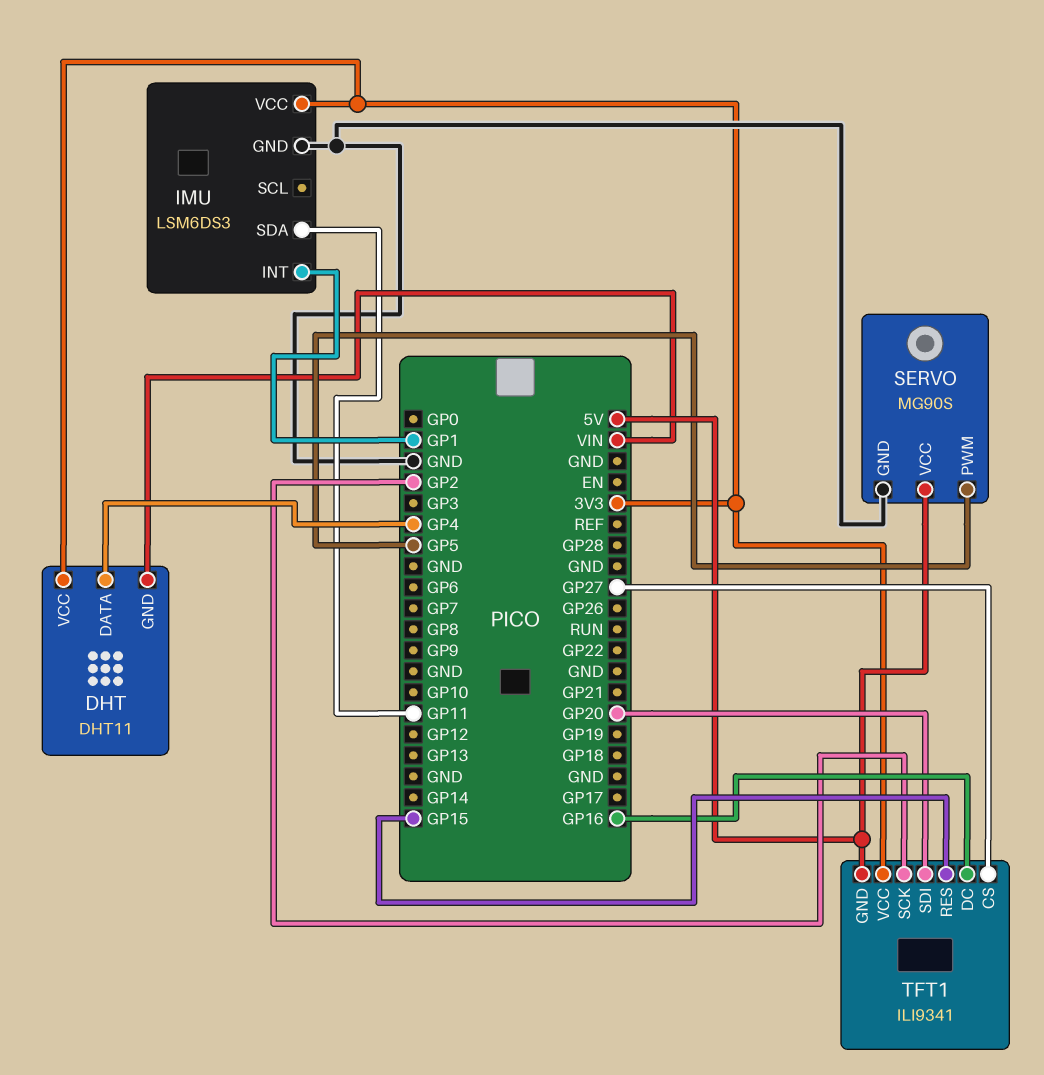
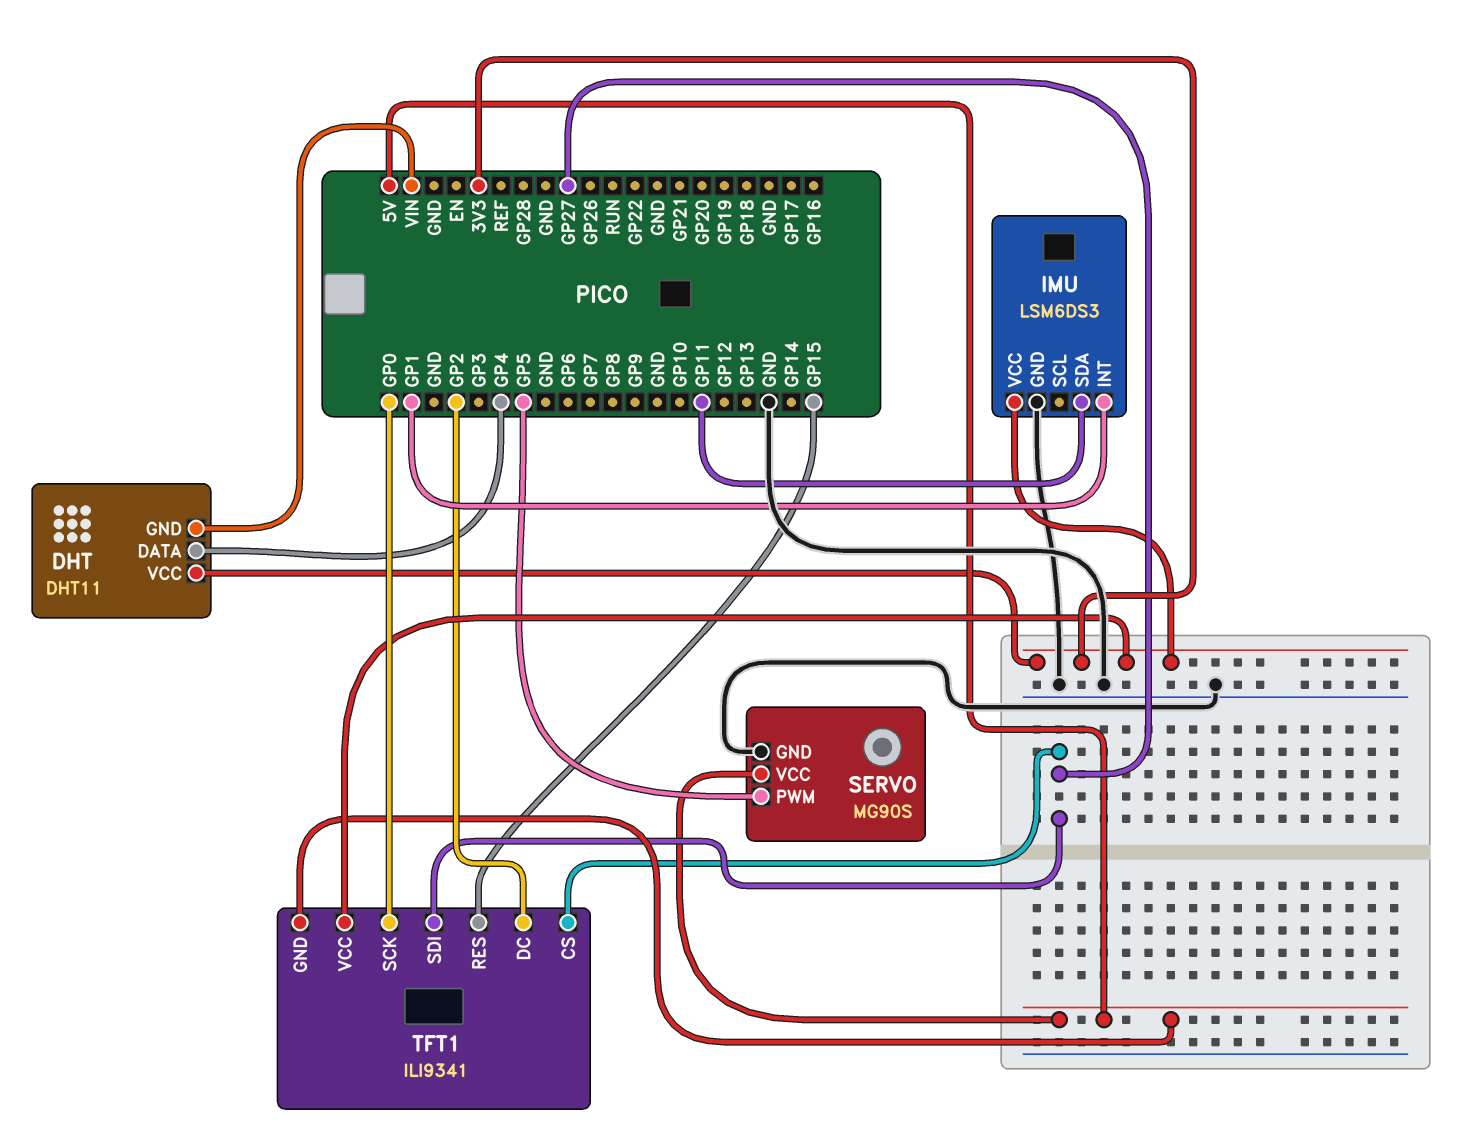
TFT1 pin DC: GP16 -> GP2
TFT1 pin SCK: GP2 -> GP0
TFT1 pin SDI: GP20 -> GP27

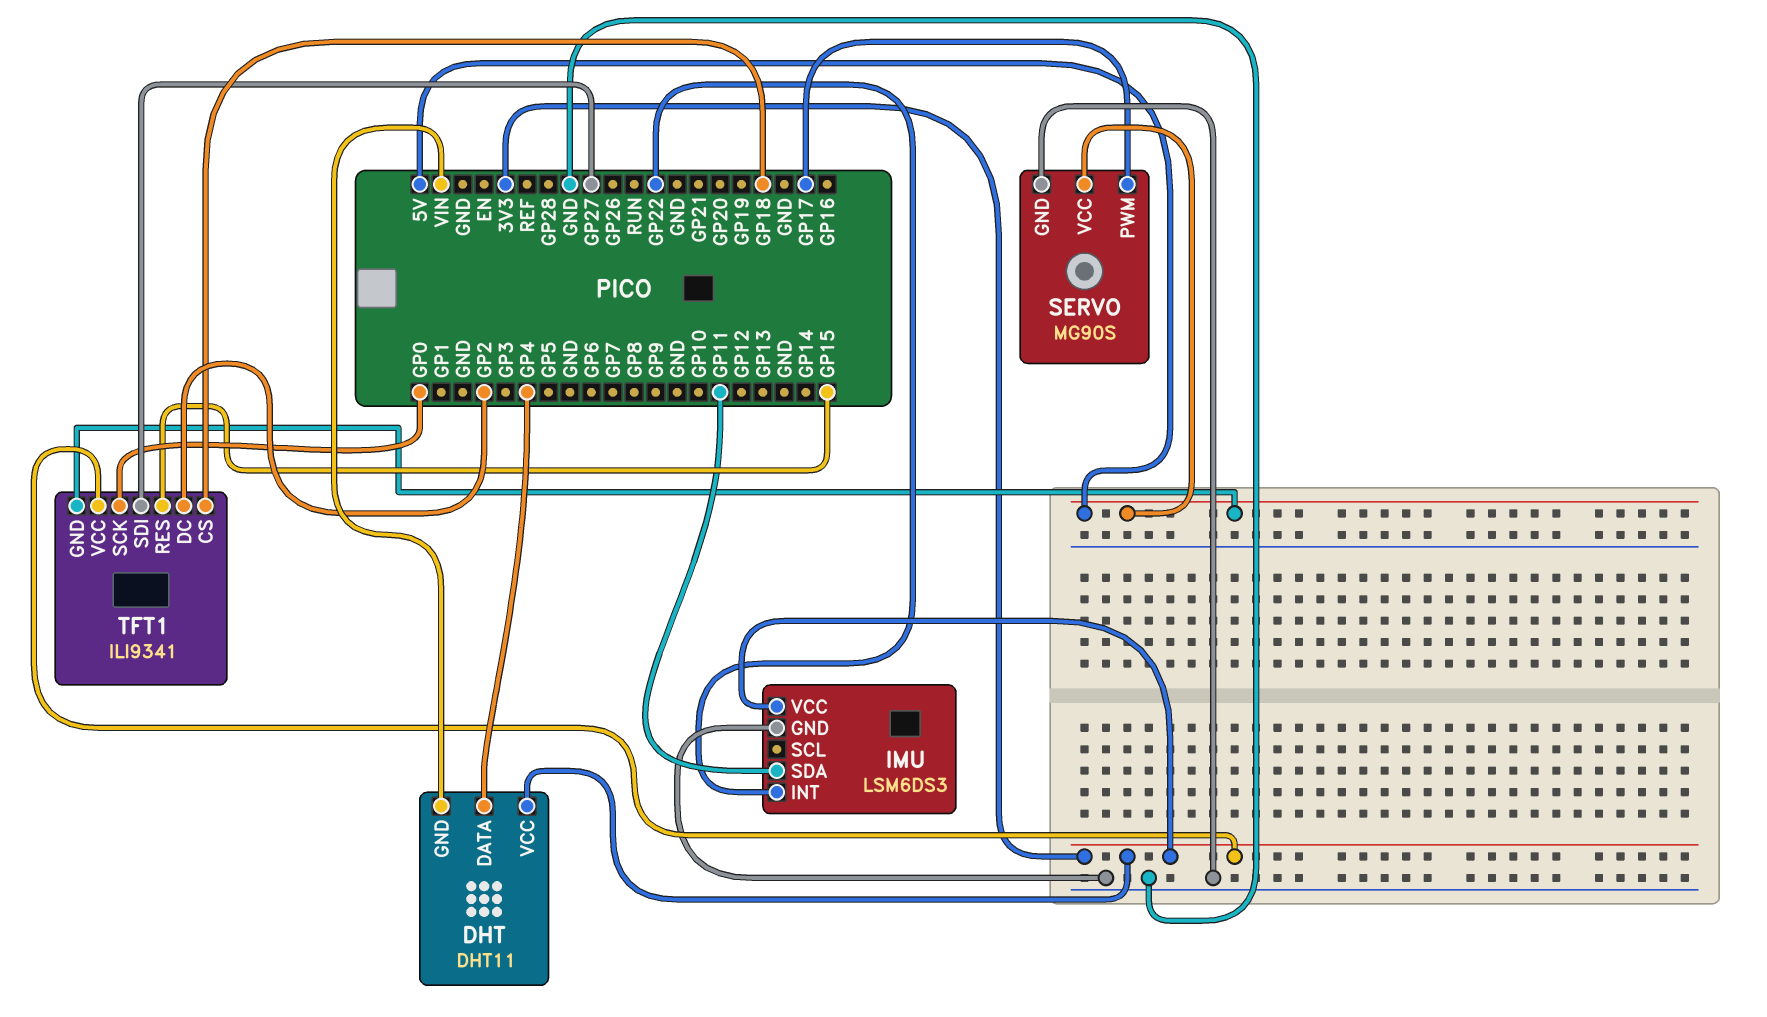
IMU pin INT: GP1 -> GP22
SERVO pin PWM: GP5 -> GP17
TFT1 pin CS: GP27 -> GP18

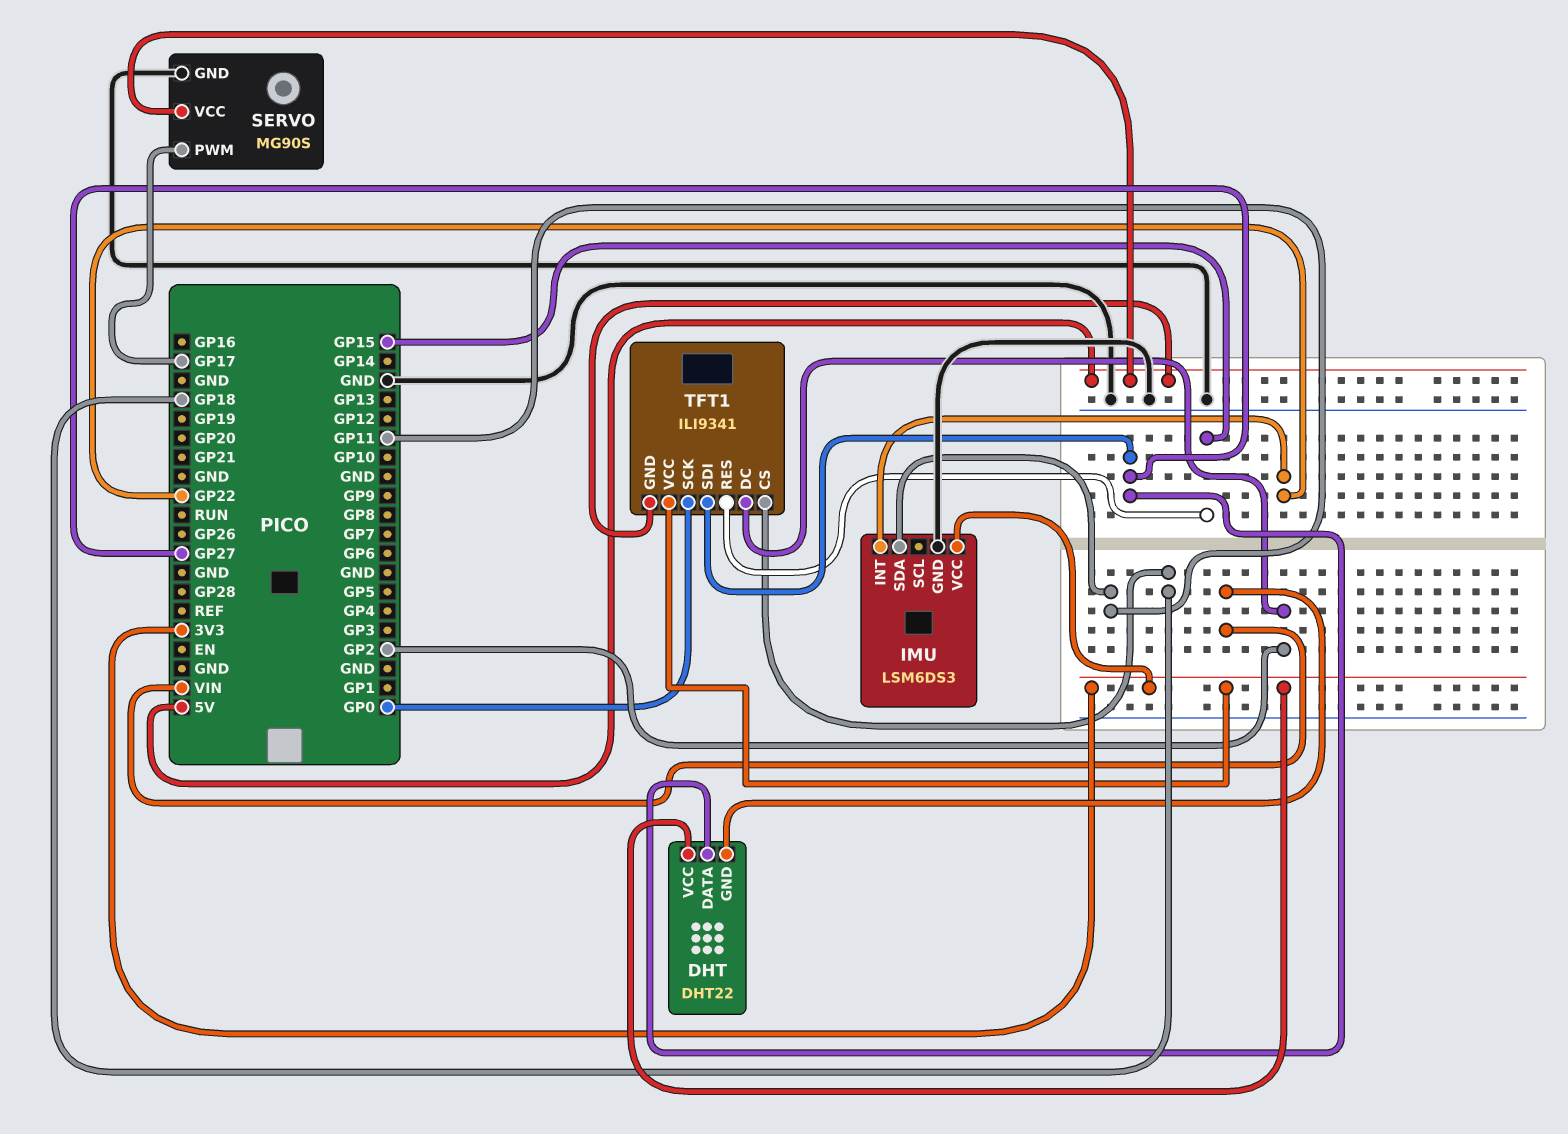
DHT: DHT11 -> DHT22
DHT pin DATA: GP4 -> GP27

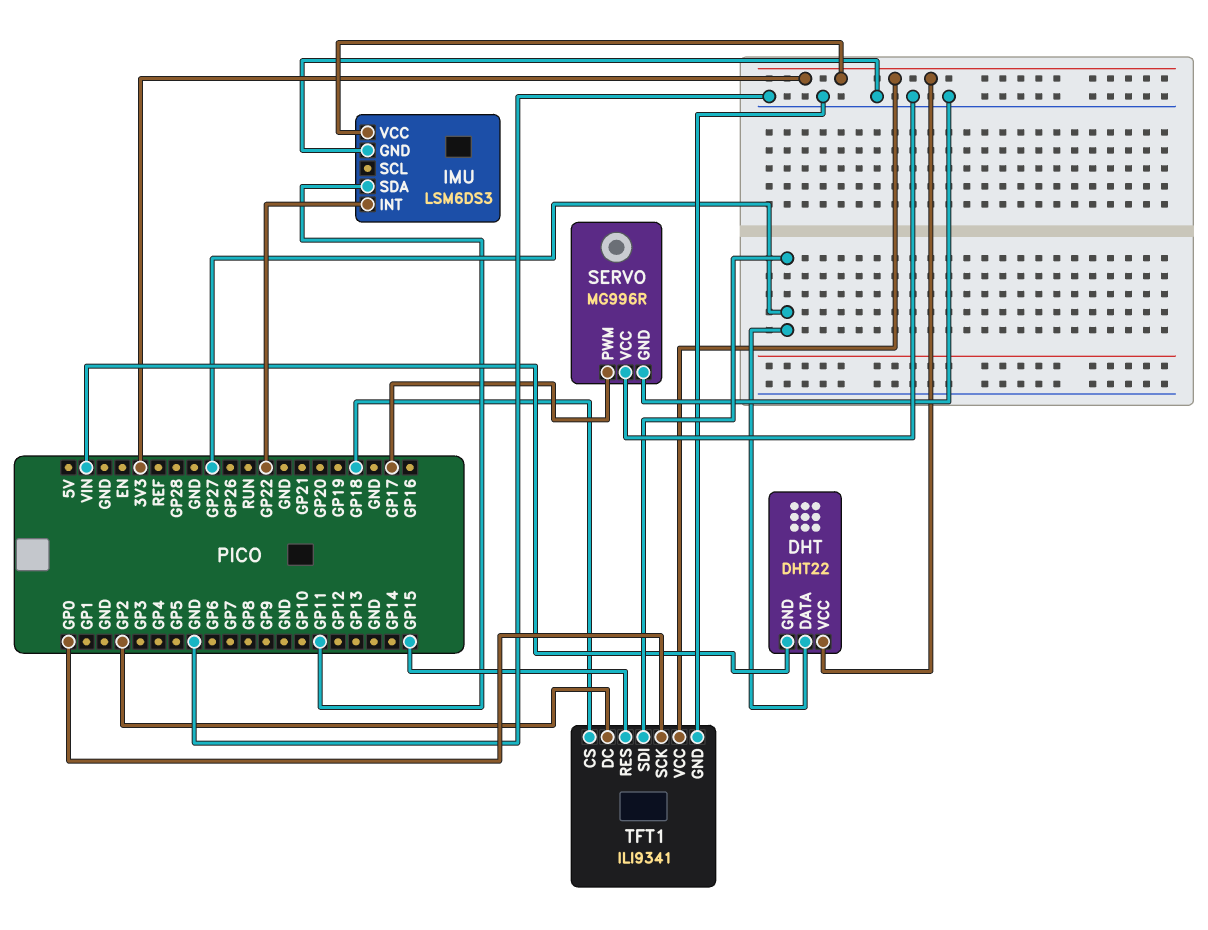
SERVO: MG90S -> MG996R
SERVO pin VCC: 5V -> GND
TFT1 pin GND: 5V -> GND

